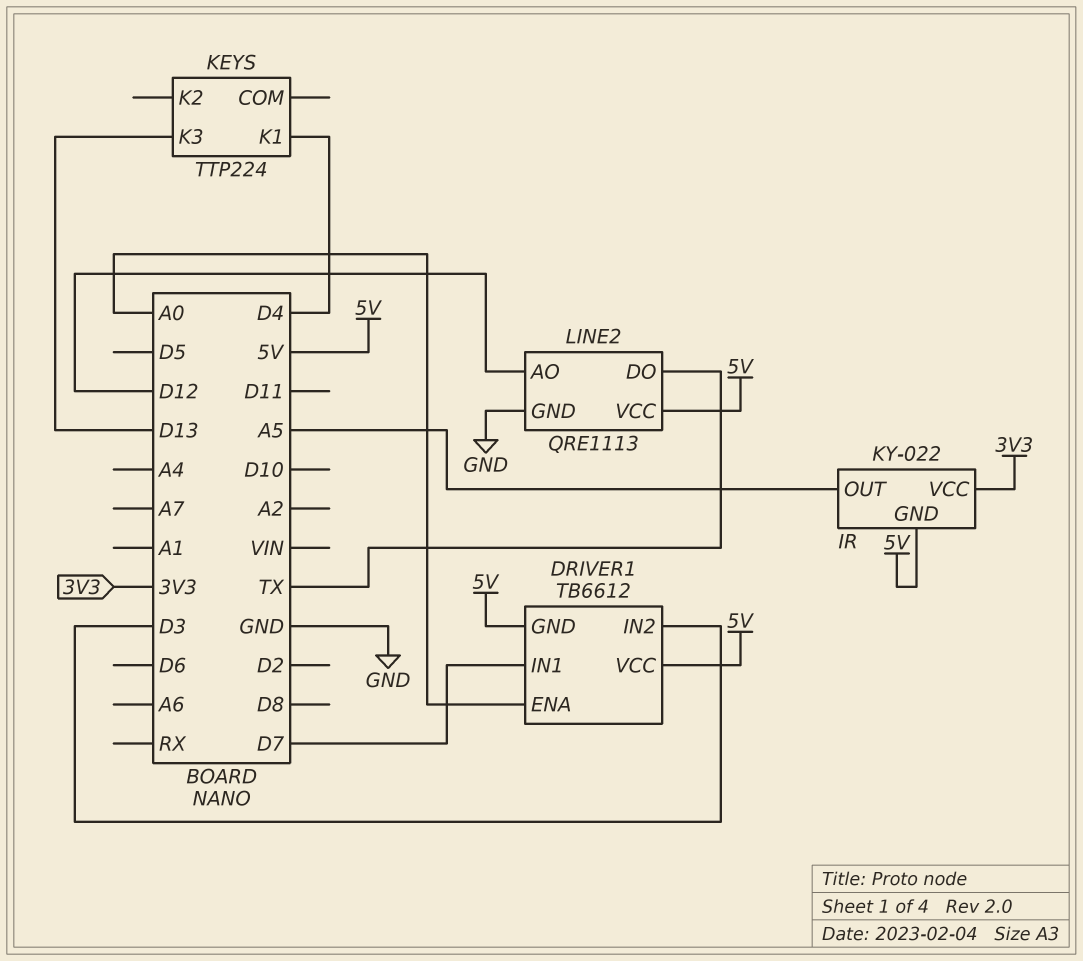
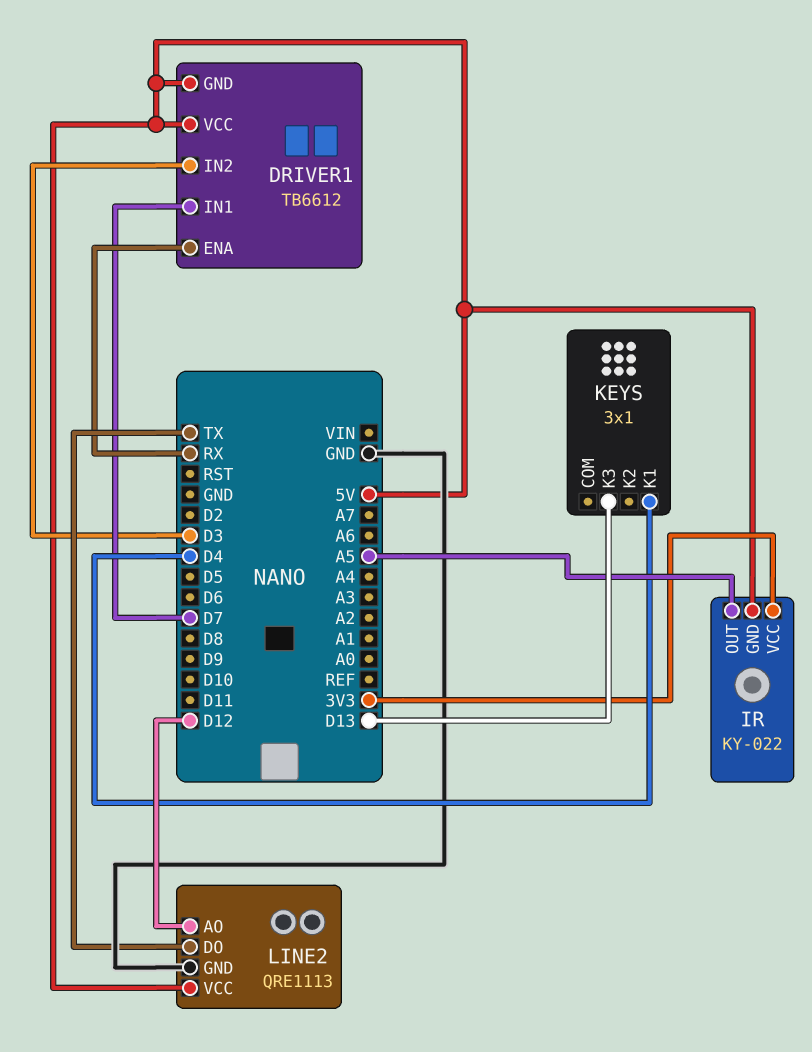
DRIVER1 pin ENA: A0 -> RX
KEYS: TTP224 -> 3x1

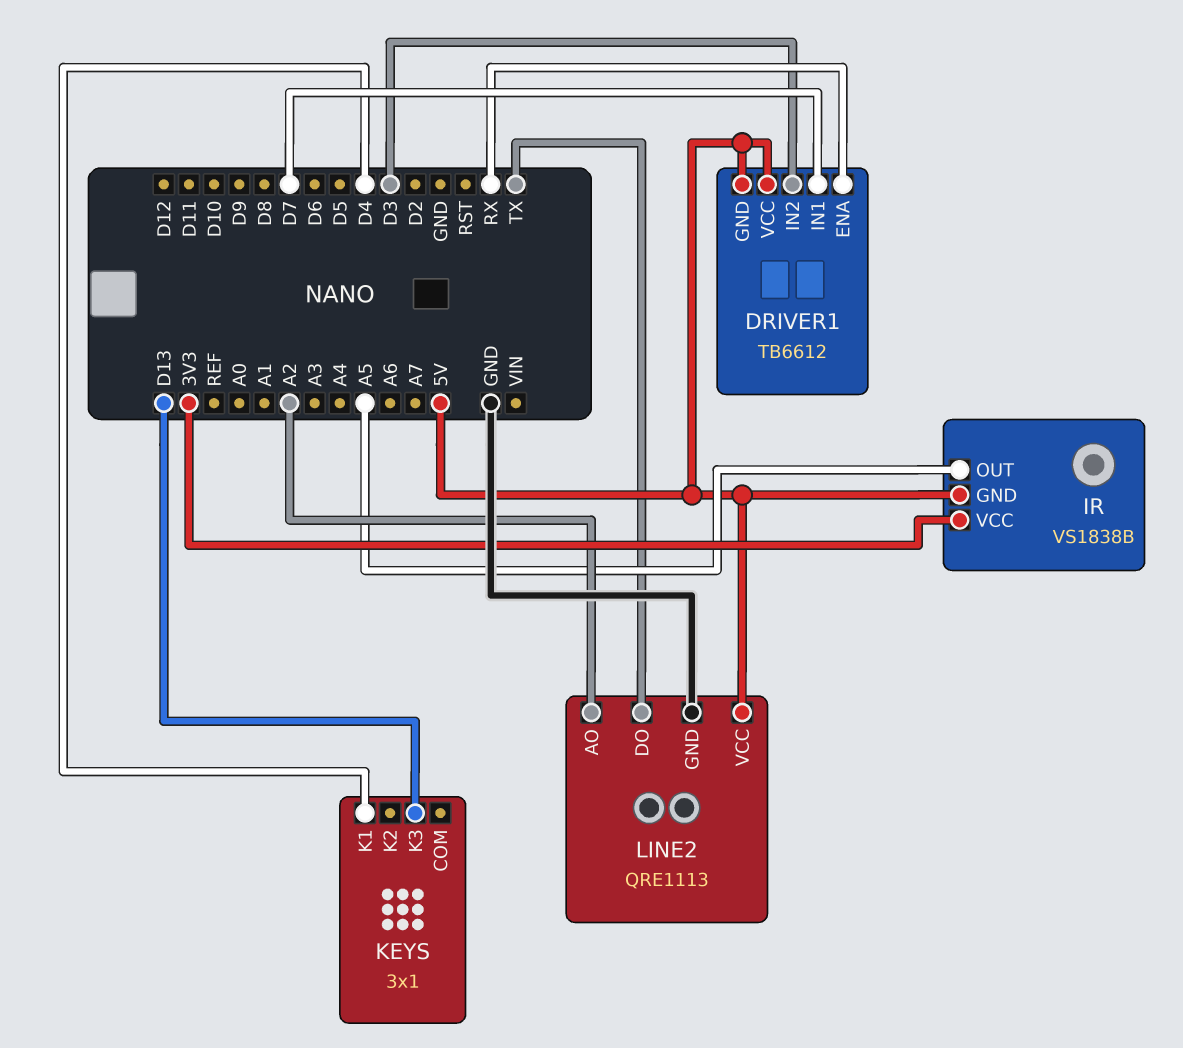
IR: KY-022 -> VS1838B
LINE2 pin AO: D12 -> A2

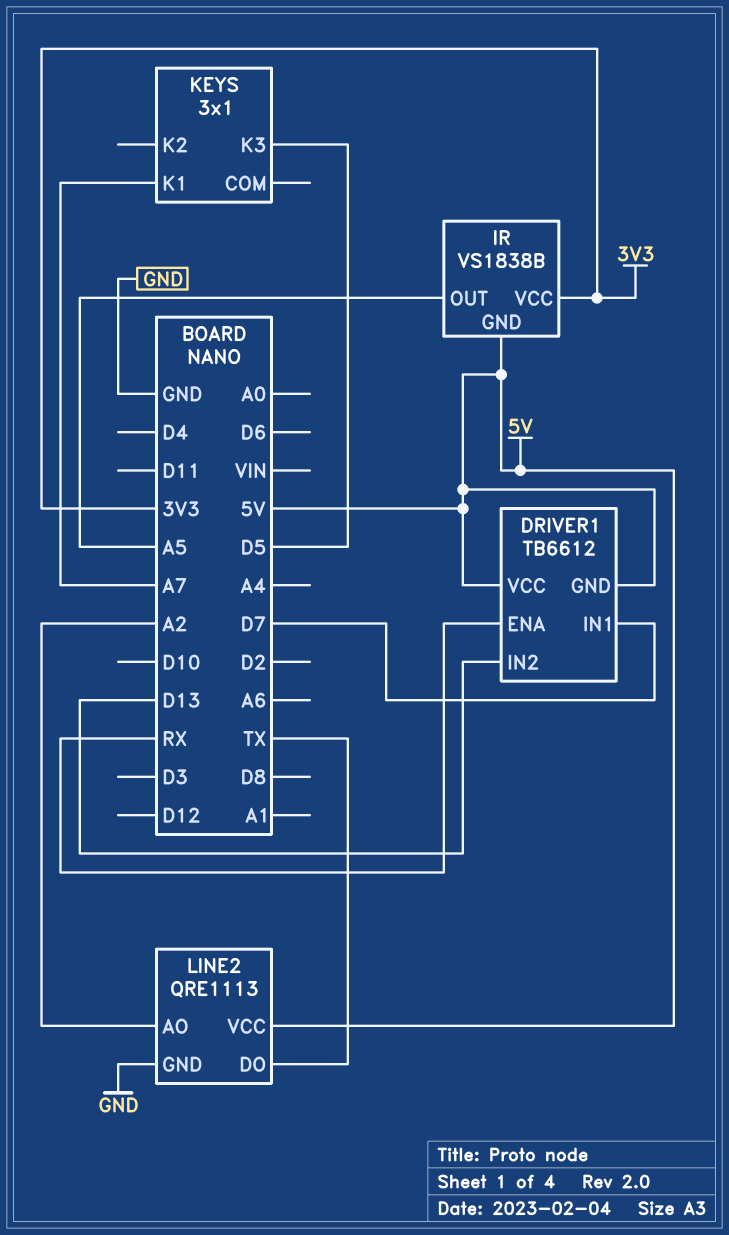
DRIVER1 pin IN2: D3 -> D13
KEYS pin K1: D4 -> A7
KEYS pin K3: D13 -> D5

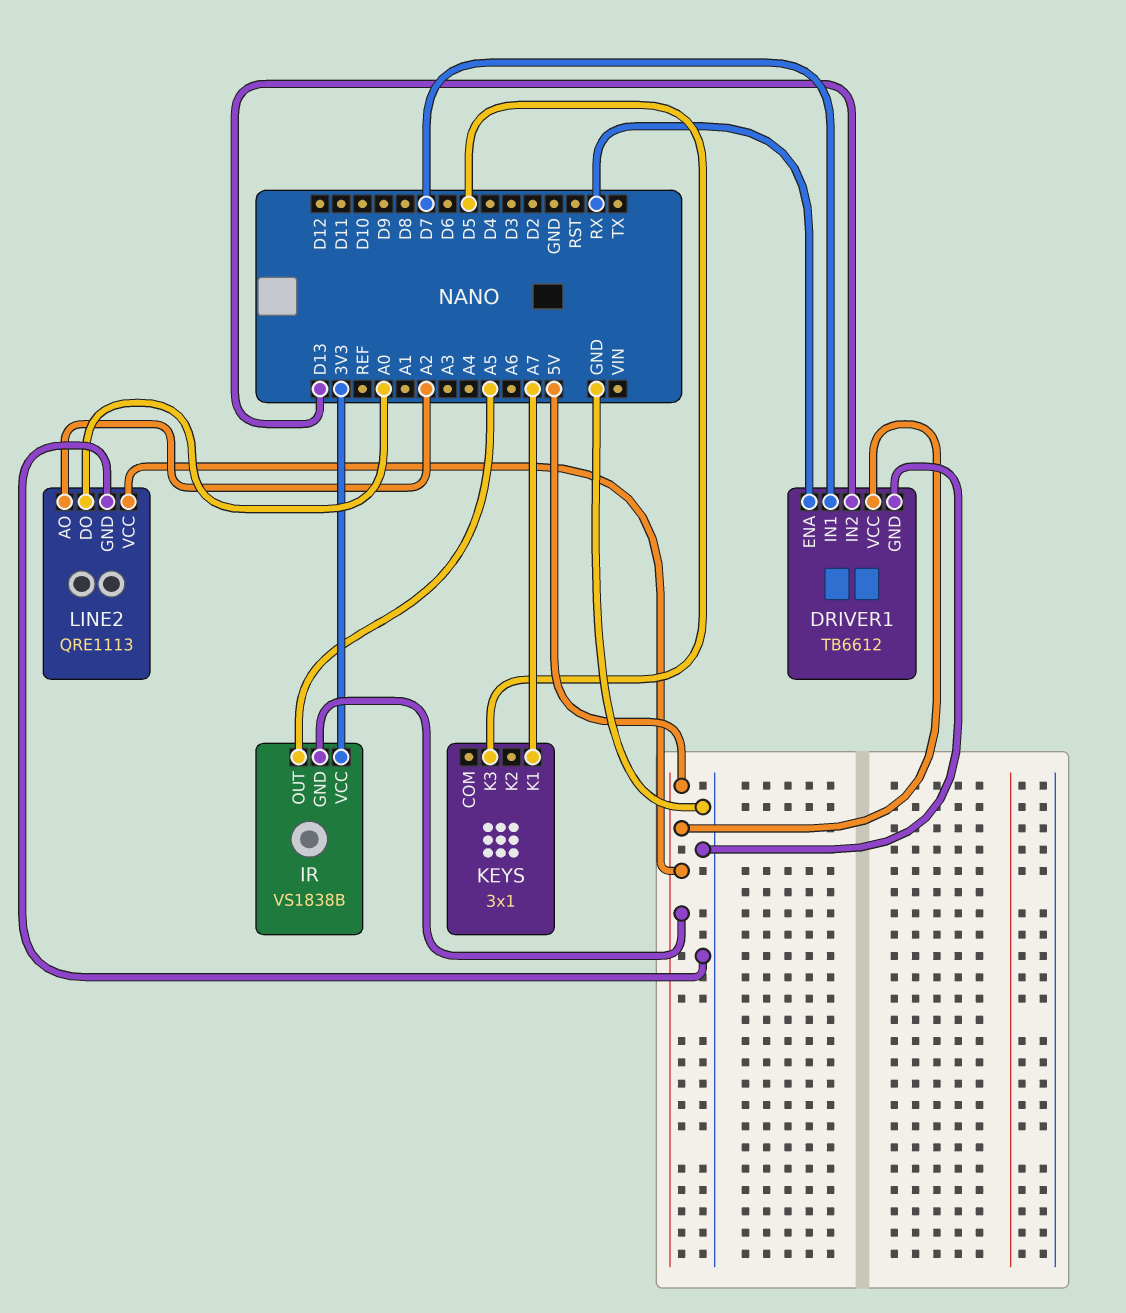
DRIVER1 pin GND: 5V -> GND
LINE2 pin DO: TX -> A0

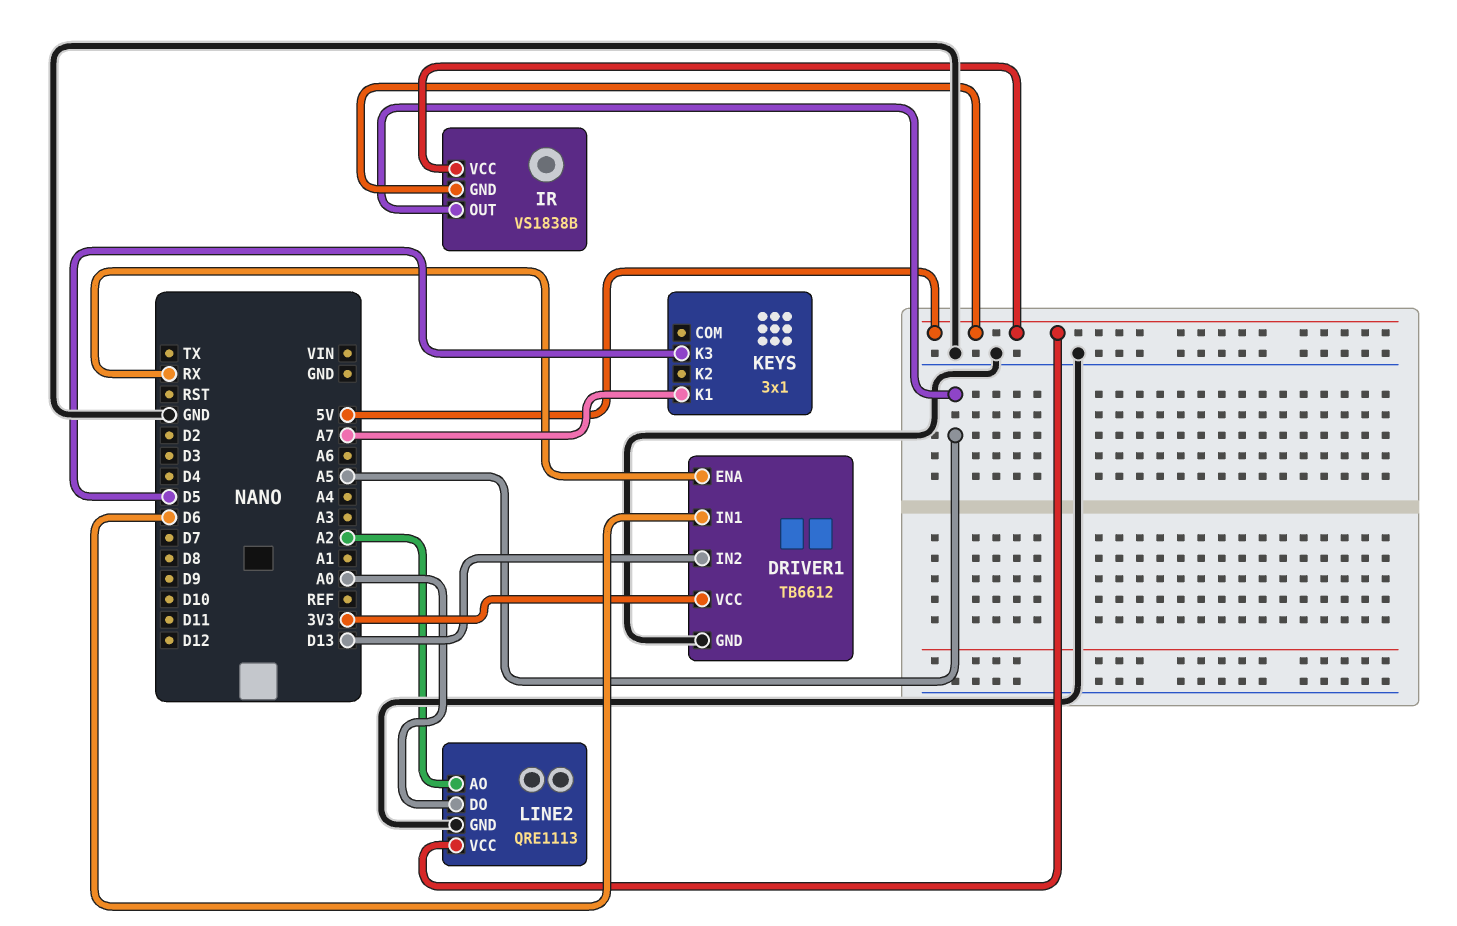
DRIVER1 pin IN1: D7 -> D6
DRIVER1 pin VCC: 5V -> 3V3
IR pin VCC: 3V3 -> 5V

